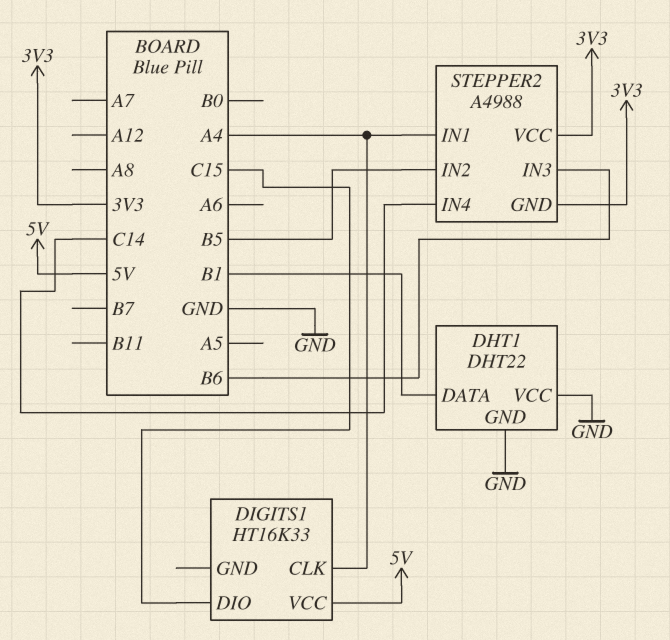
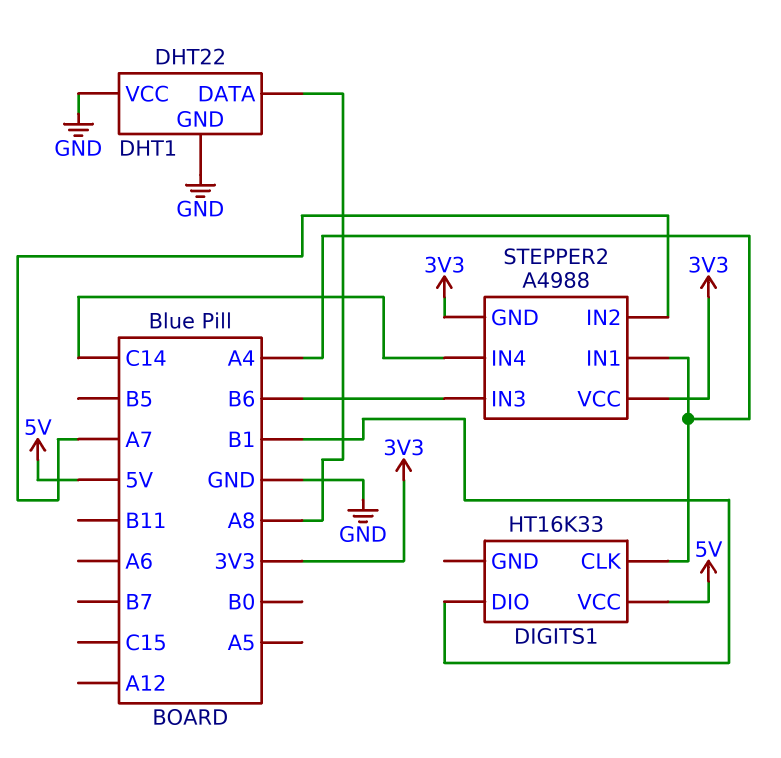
DHT1 pin DATA: B1 -> A8
DIGITS1 pin DIO: C15 -> B1
STEPPER2 pin IN2: B5 -> A7

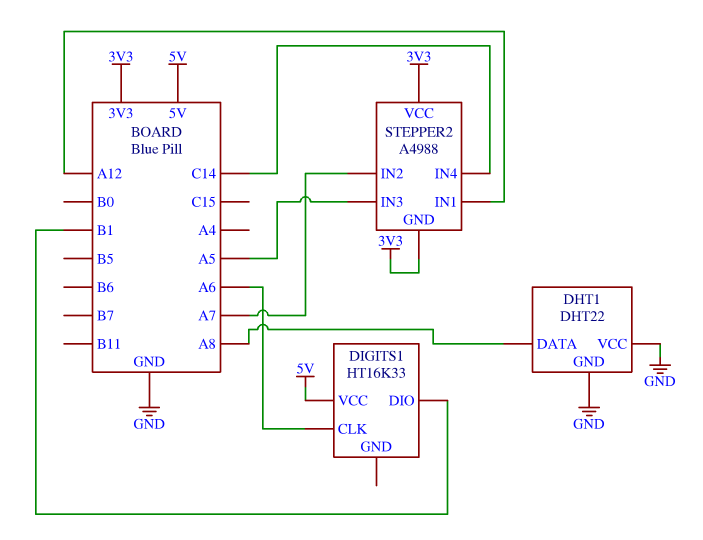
DIGITS1 pin CLK: A4 -> A6
STEPPER2 pin IN1: A4 -> A12
STEPPER2 pin IN3: B6 -> A5

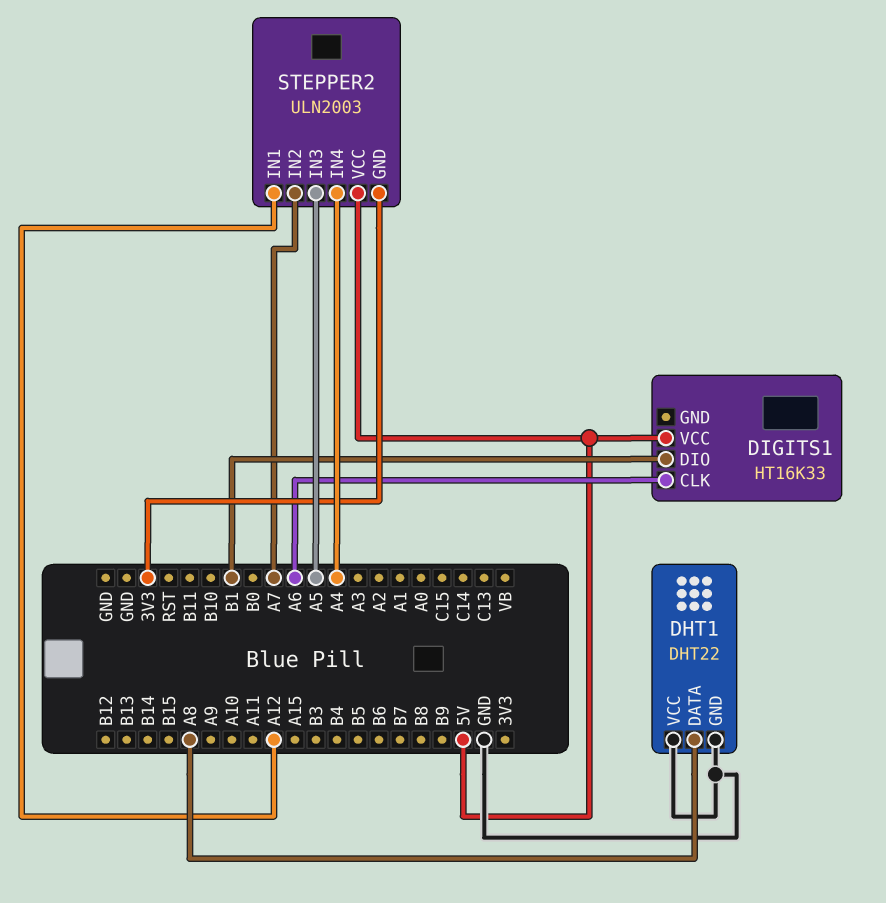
STEPPER2: A4988 -> ULN2003
STEPPER2 pin IN4: C14 -> A4
STEPPER2 pin VCC: 3V3 -> 5V

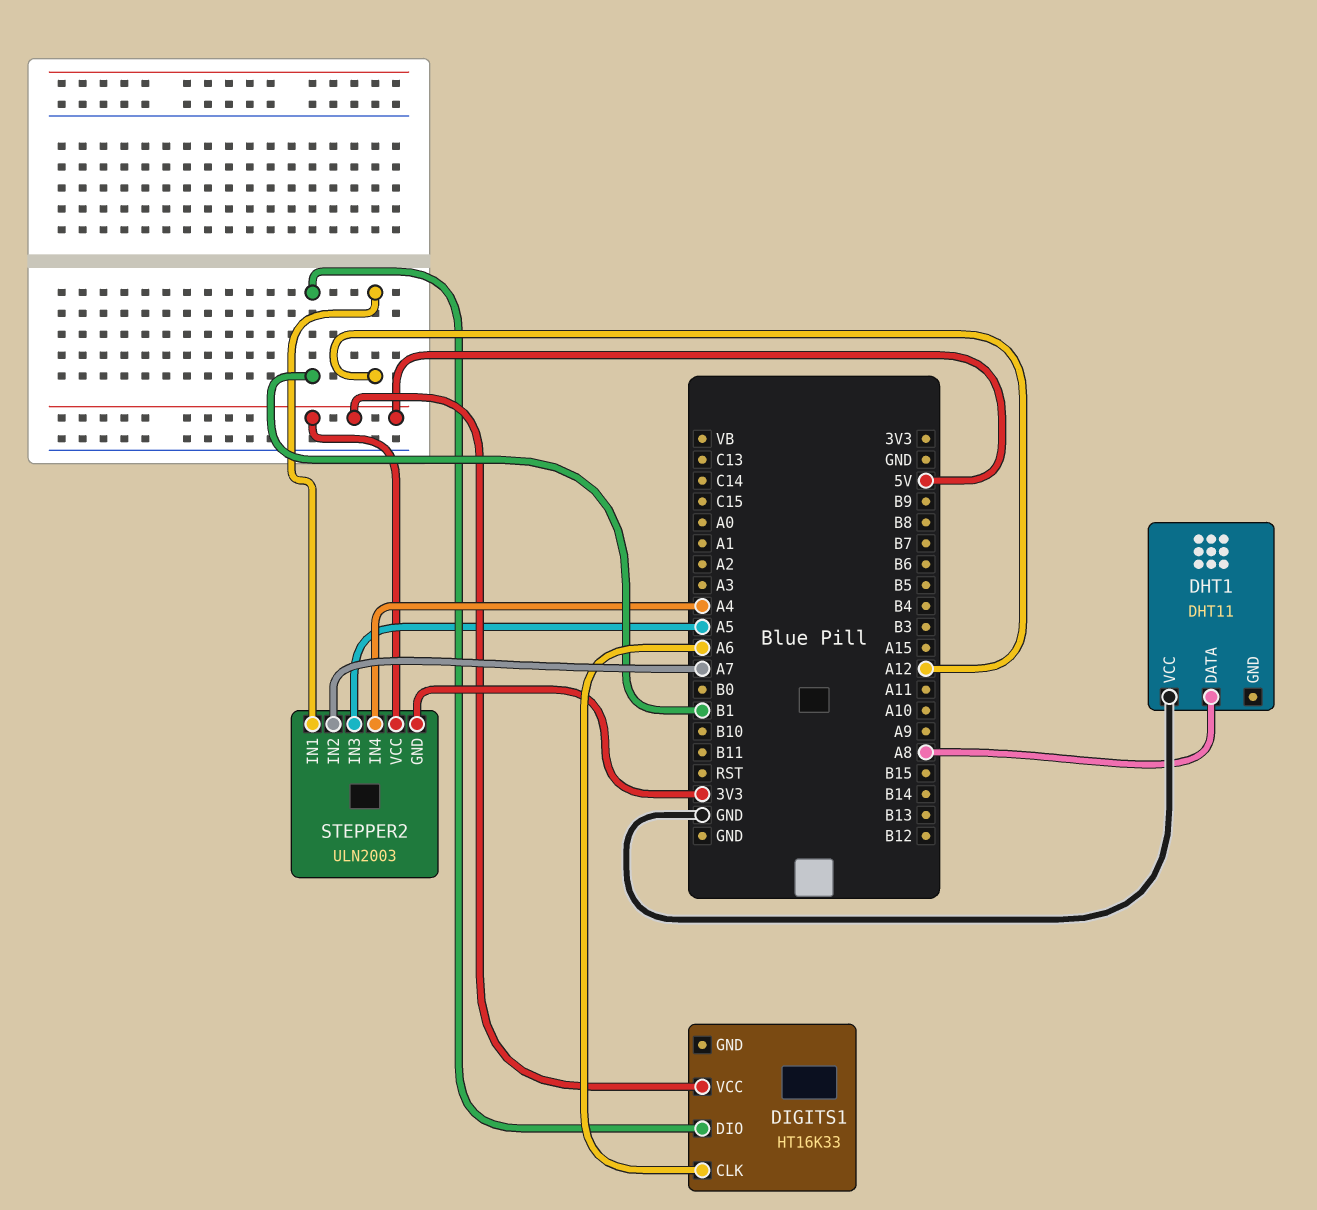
DHT1: DHT22 -> DHT11
DHT1 pin GND: GND -> none

